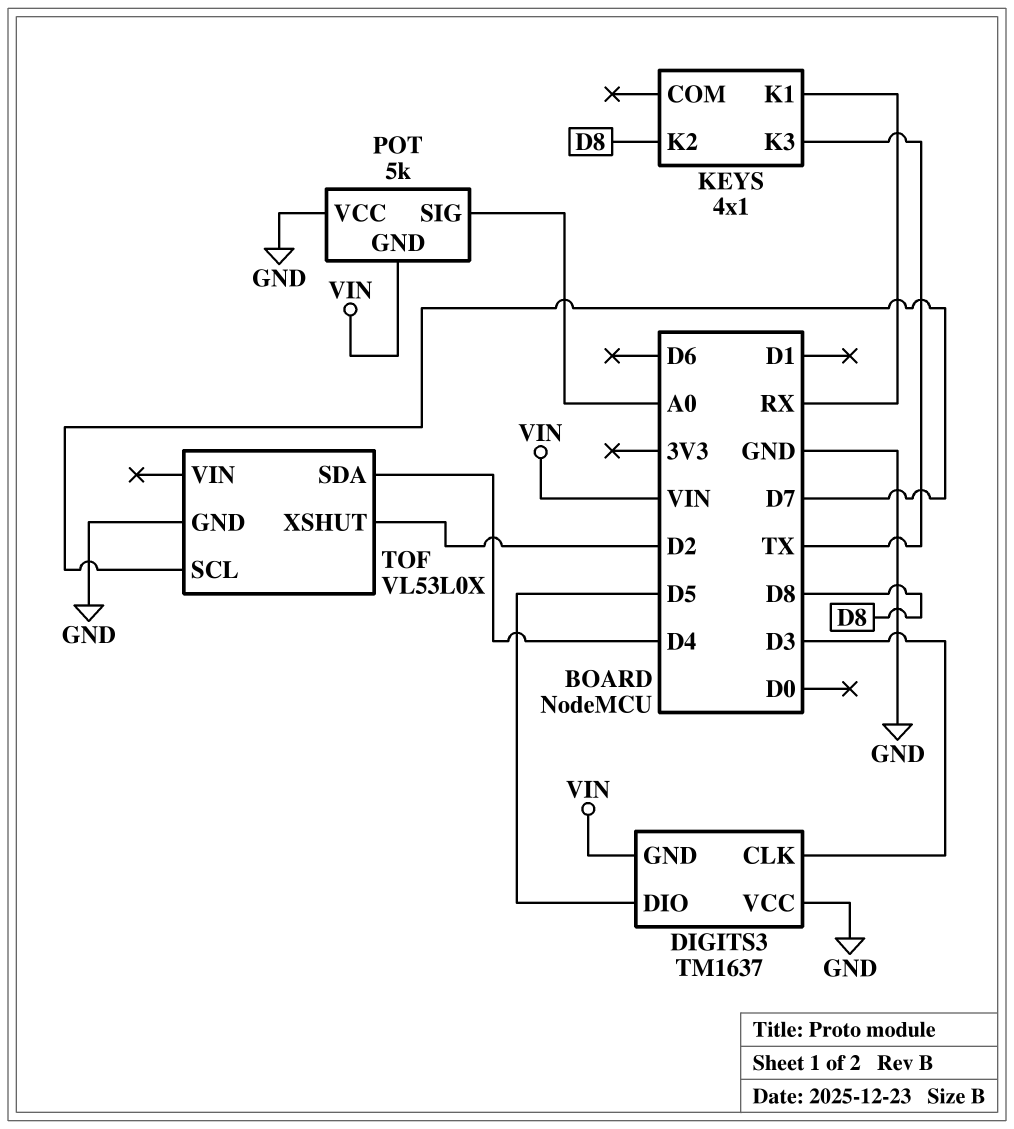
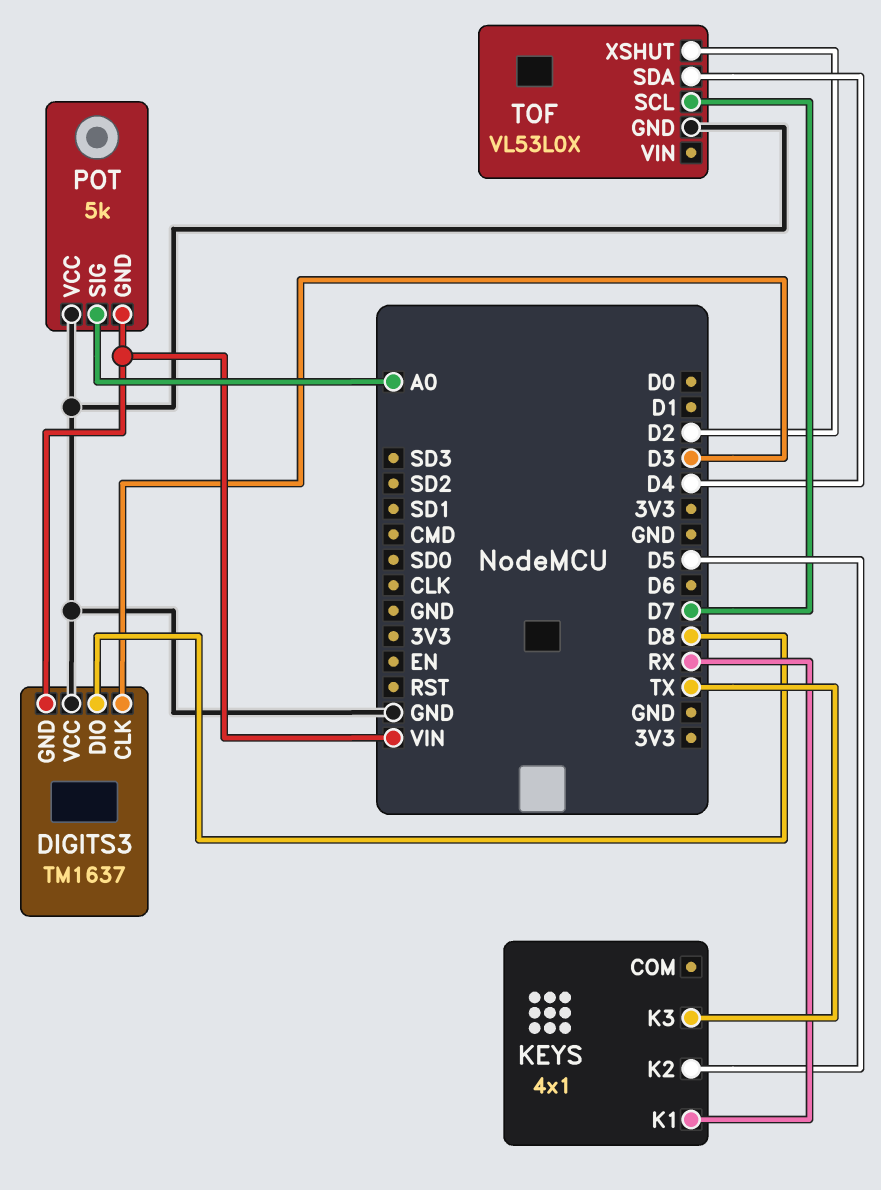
DIGITS3 pin DIO: D5 -> D8
KEYS pin K2: D8 -> D5

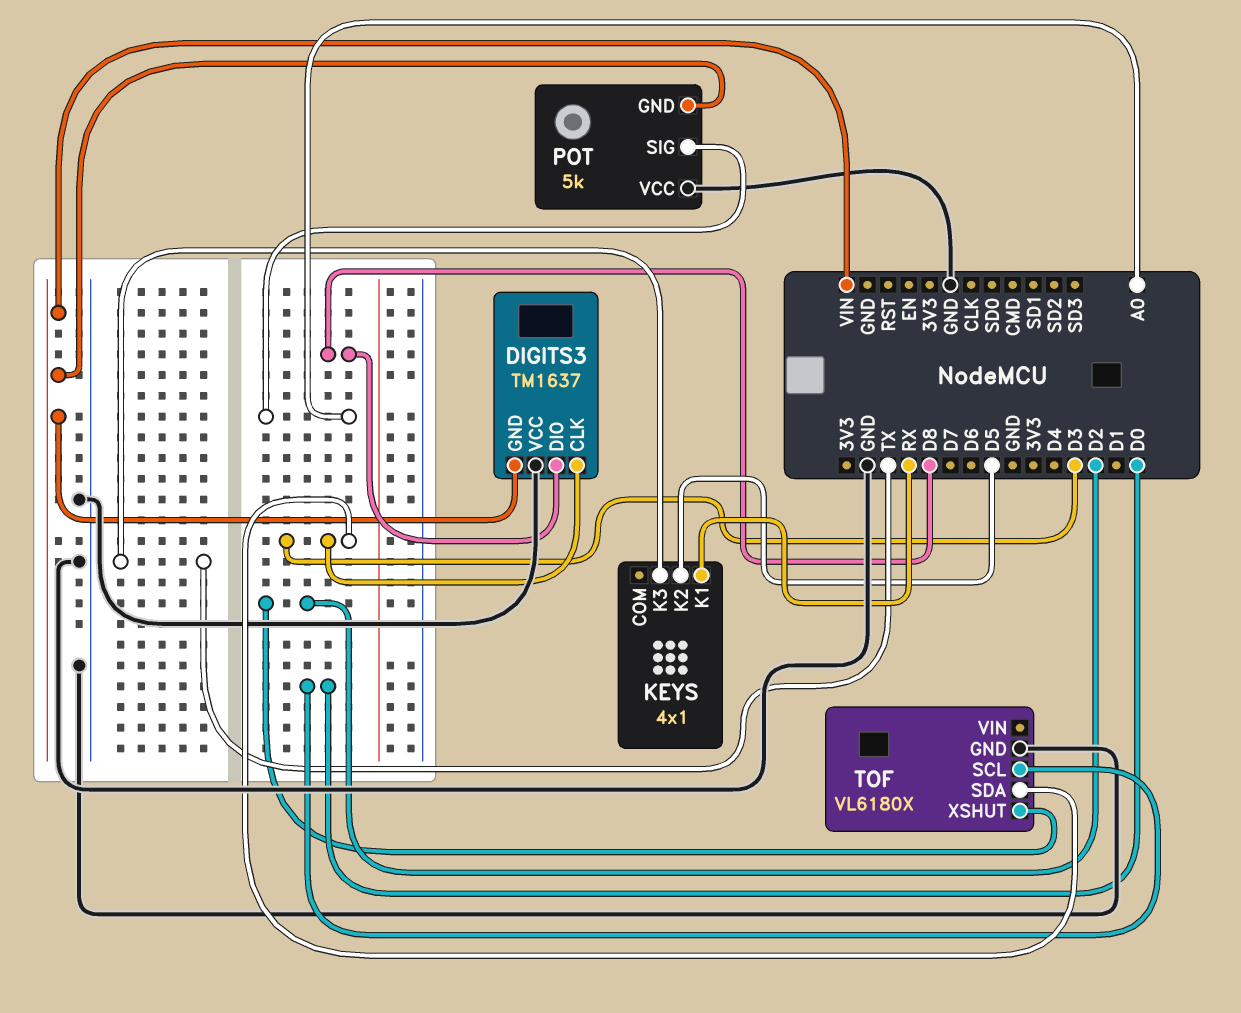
TOF: VL53L0X -> VL6180X
TOF pin SCL: D7 -> D0
TOF pin SDA: D4 -> D3

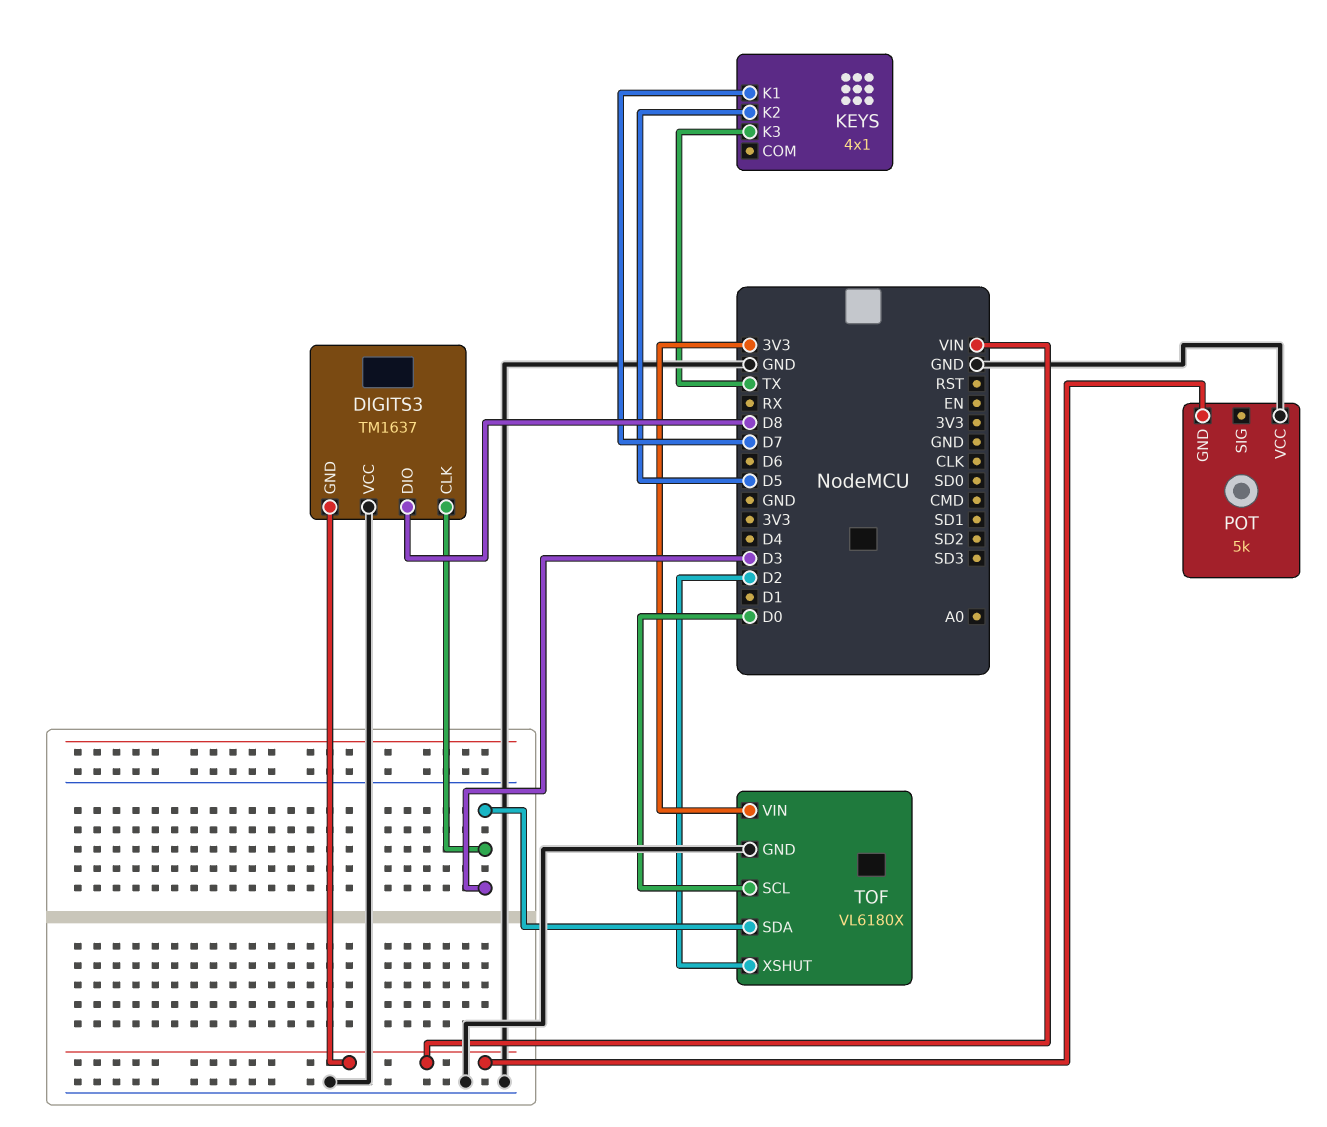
KEYS pin K1: RX -> D7
POT pin SIG: A0 -> none
TOF pin VIN: none -> 3V3

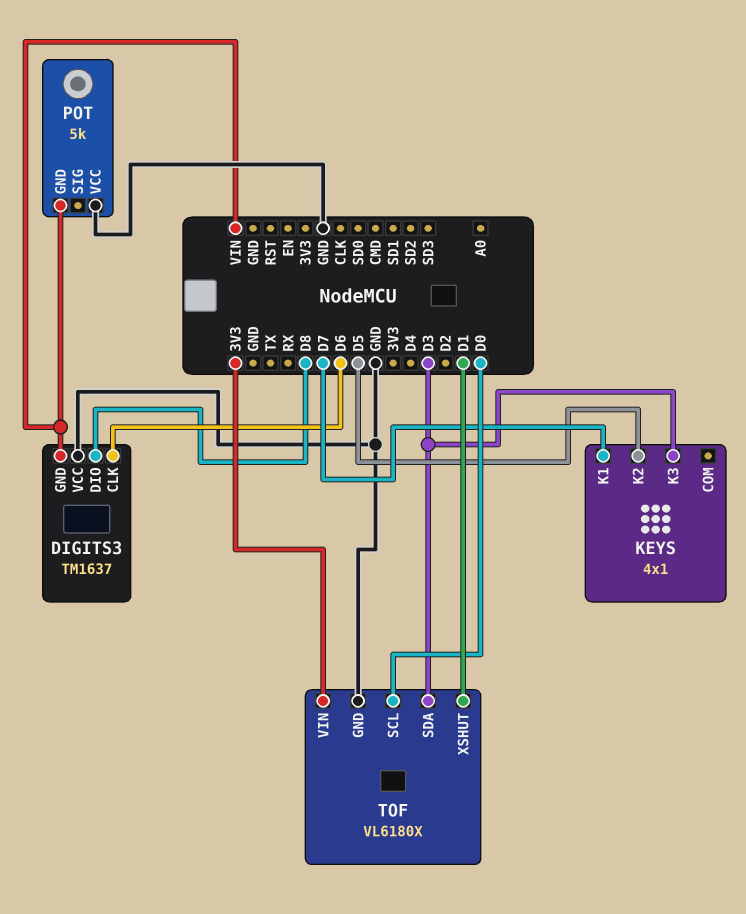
DIGITS3 pin CLK: D3 -> D6
KEYS pin K3: TX -> D3
TOF pin XSHUT: D2 -> D1

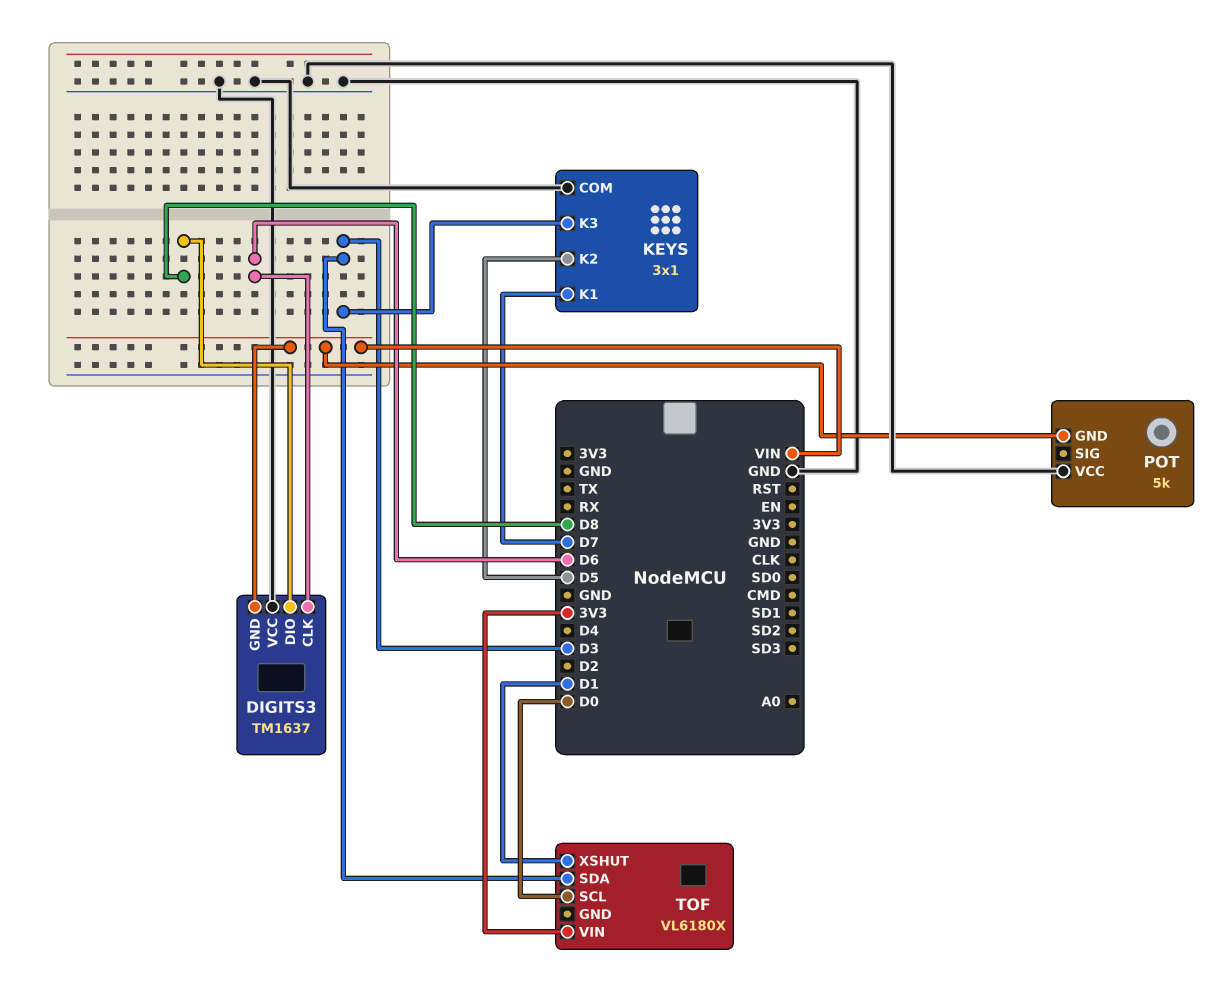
KEYS: 4x1 -> 3x1
KEYS pin COM: none -> GND
TOF pin GND: GND -> none

